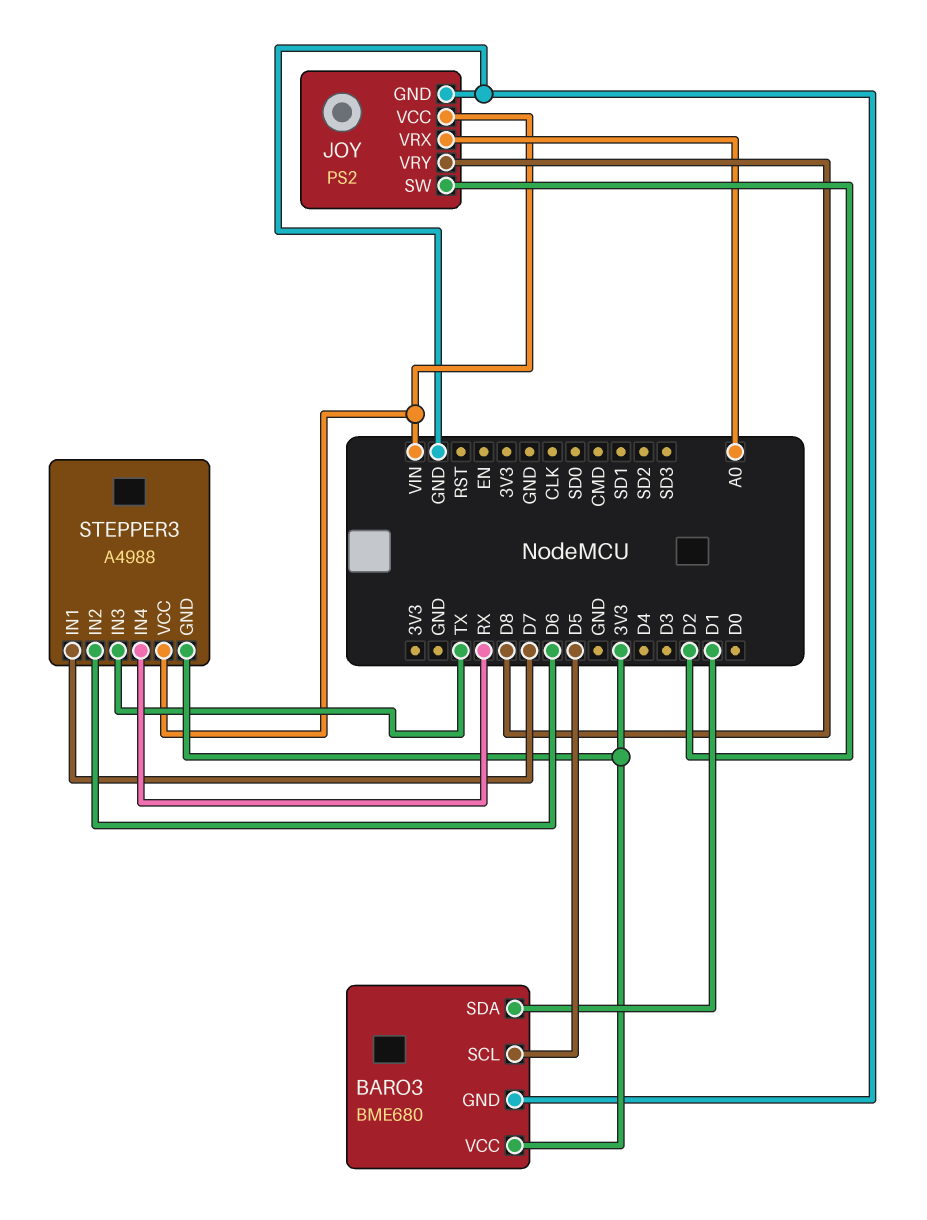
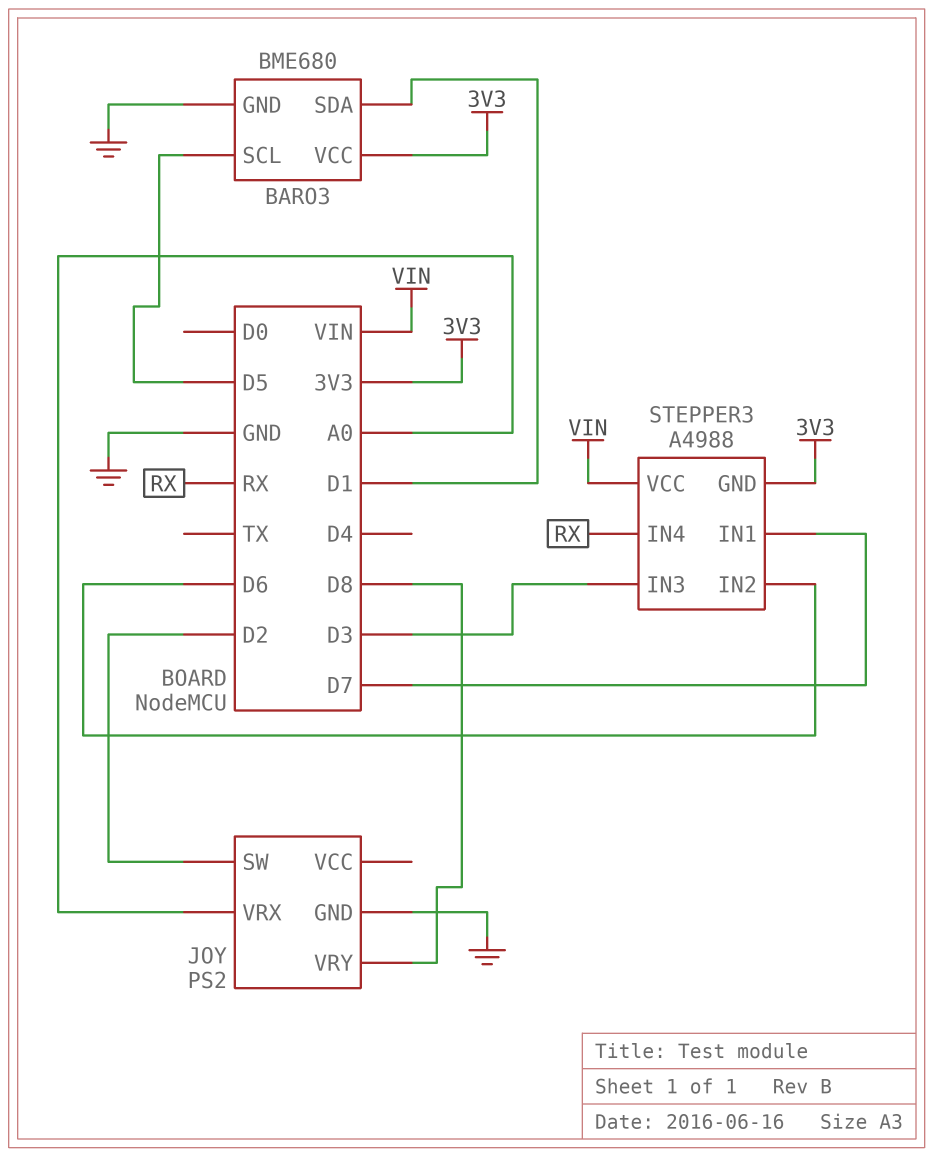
JOY pin VCC: VIN -> none
STEPPER3 pin IN3: TX -> D3

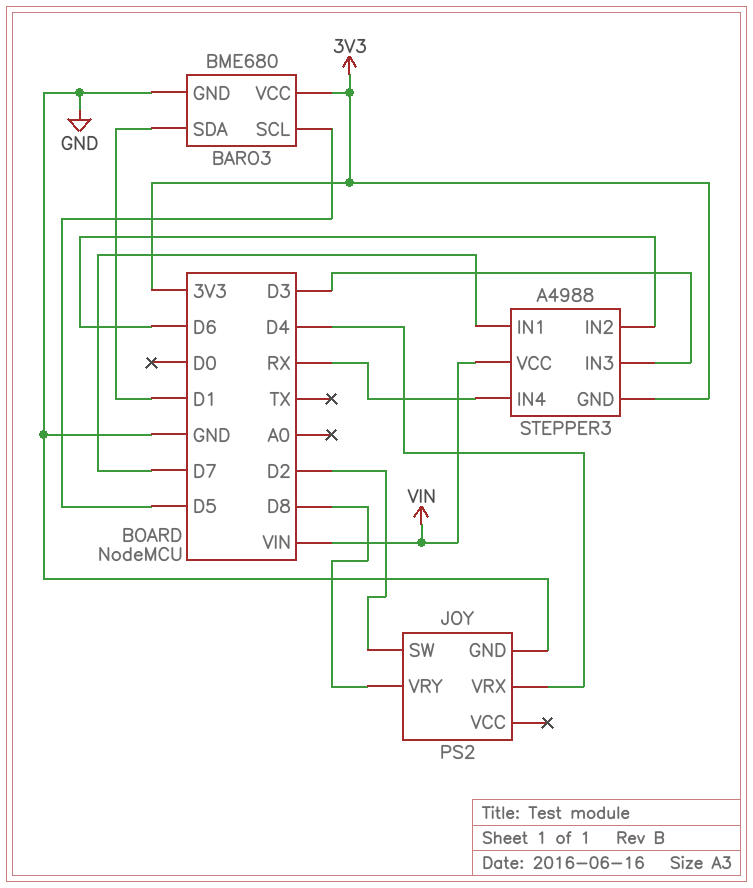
JOY pin VRX: A0 -> D4

